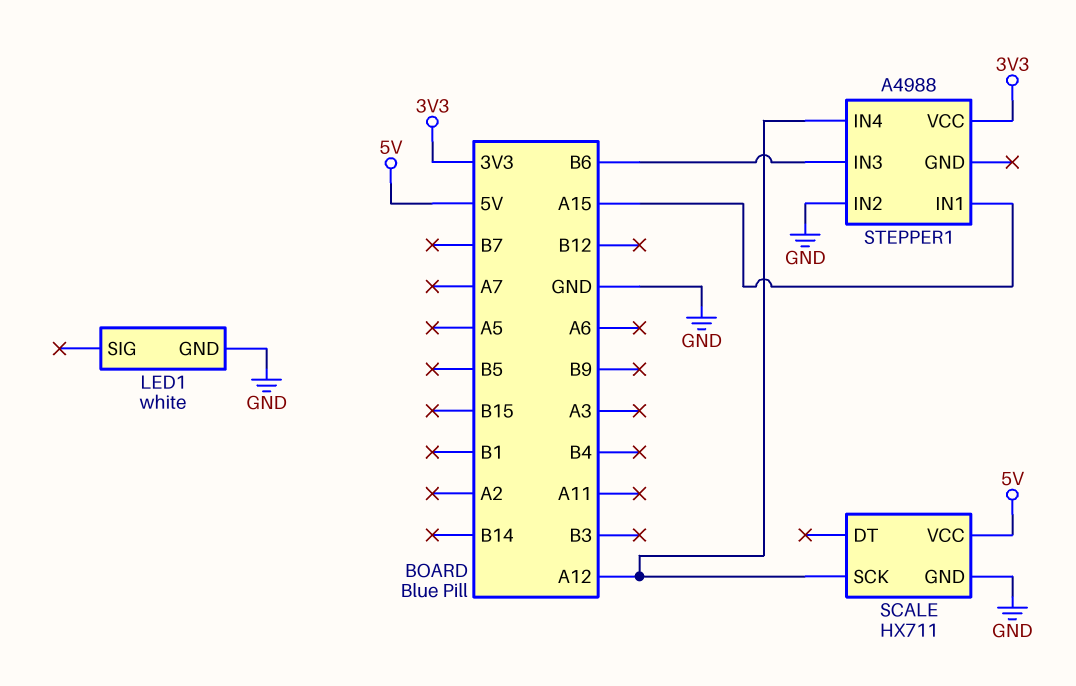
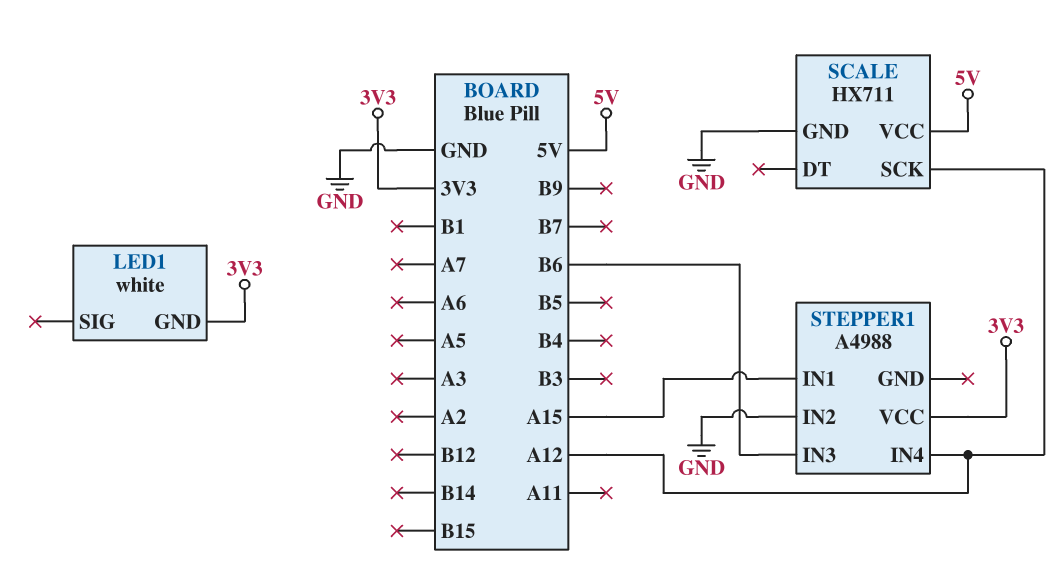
LED1 pin GND: GND -> 3V3

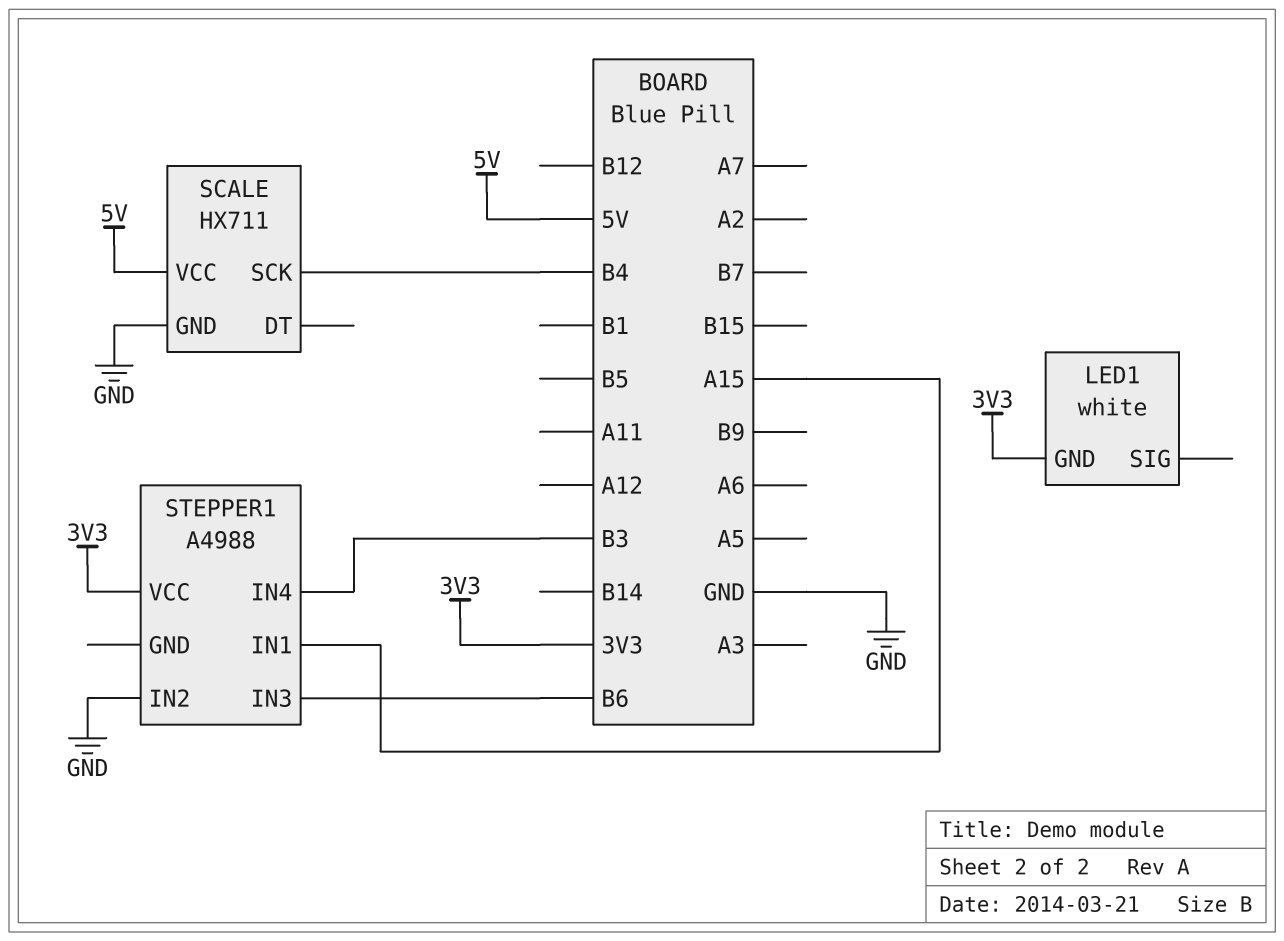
SCALE pin SCK: A12 -> B4
STEPPER1 pin IN4: A12 -> B3

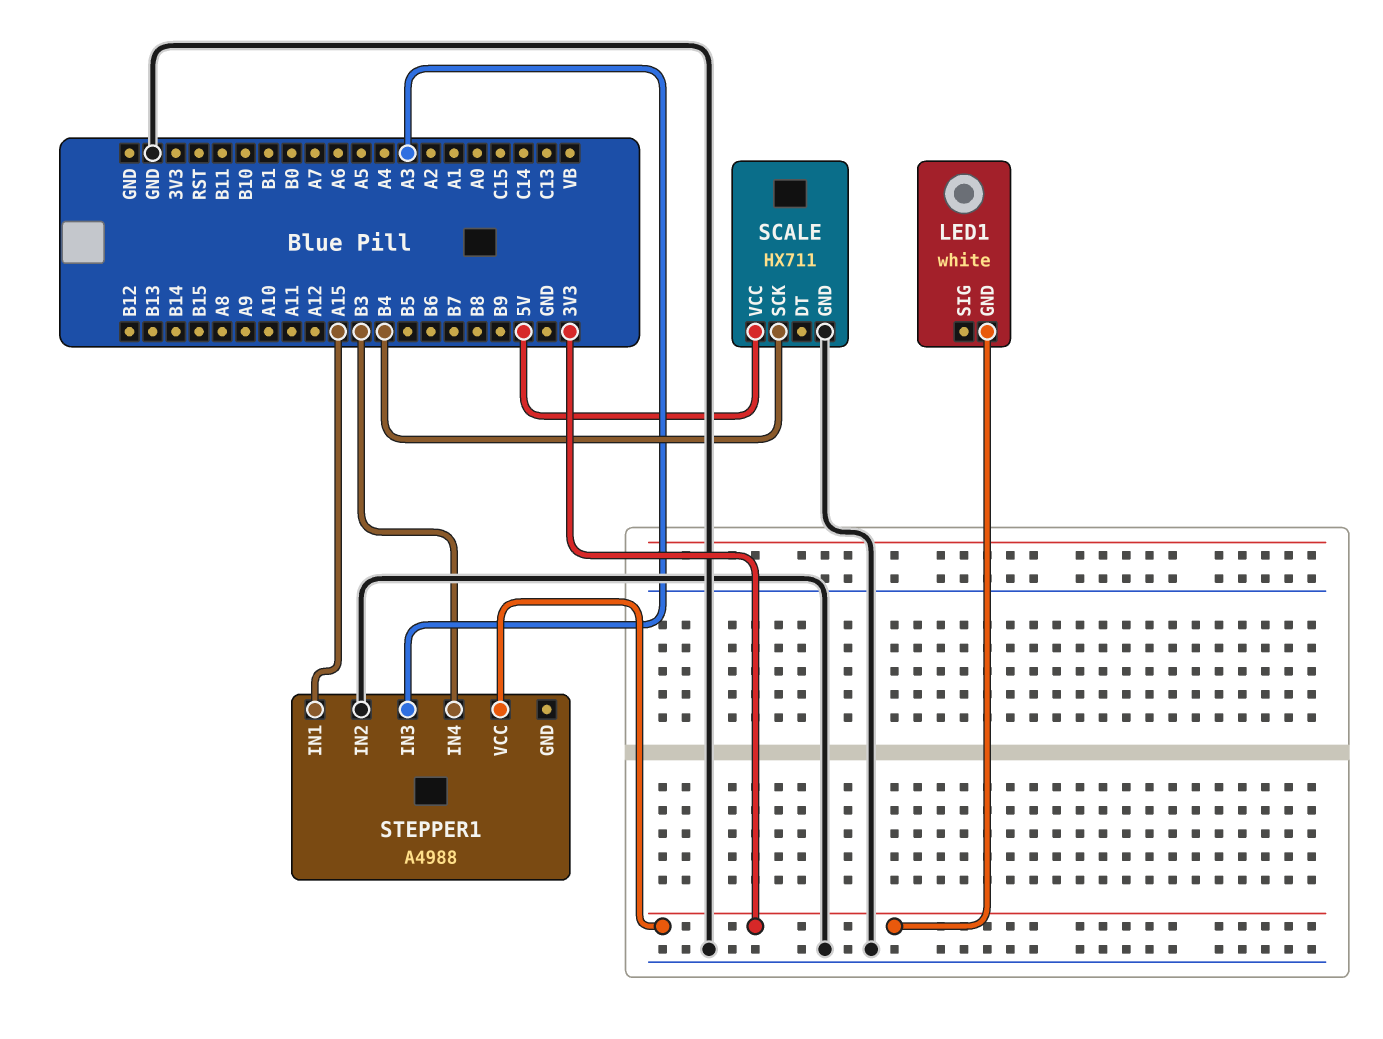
STEPPER1 pin IN3: B6 -> A3

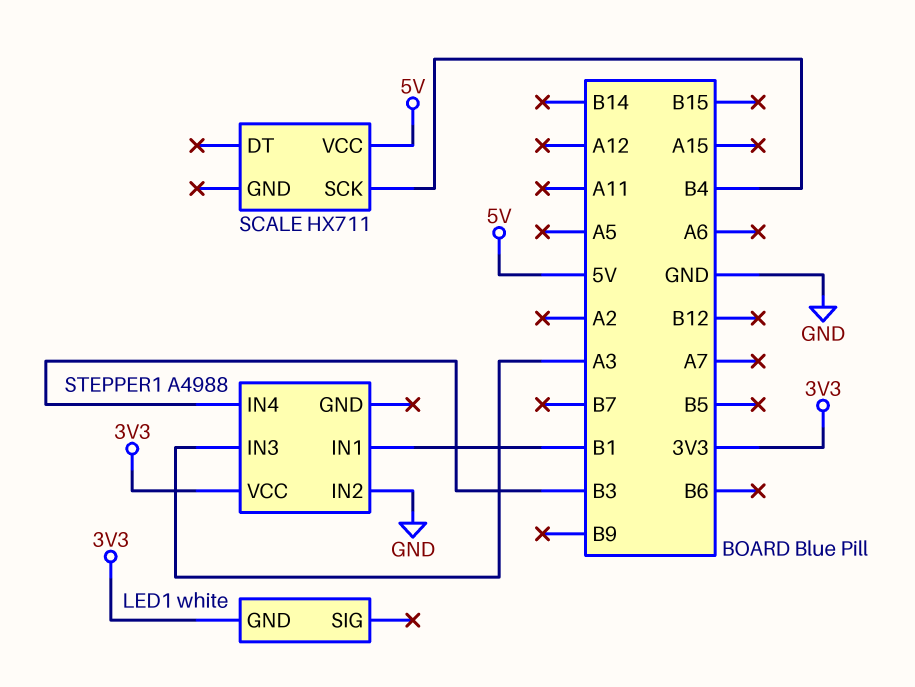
SCALE pin GND: GND -> none
STEPPER1 pin IN1: A15 -> B1

